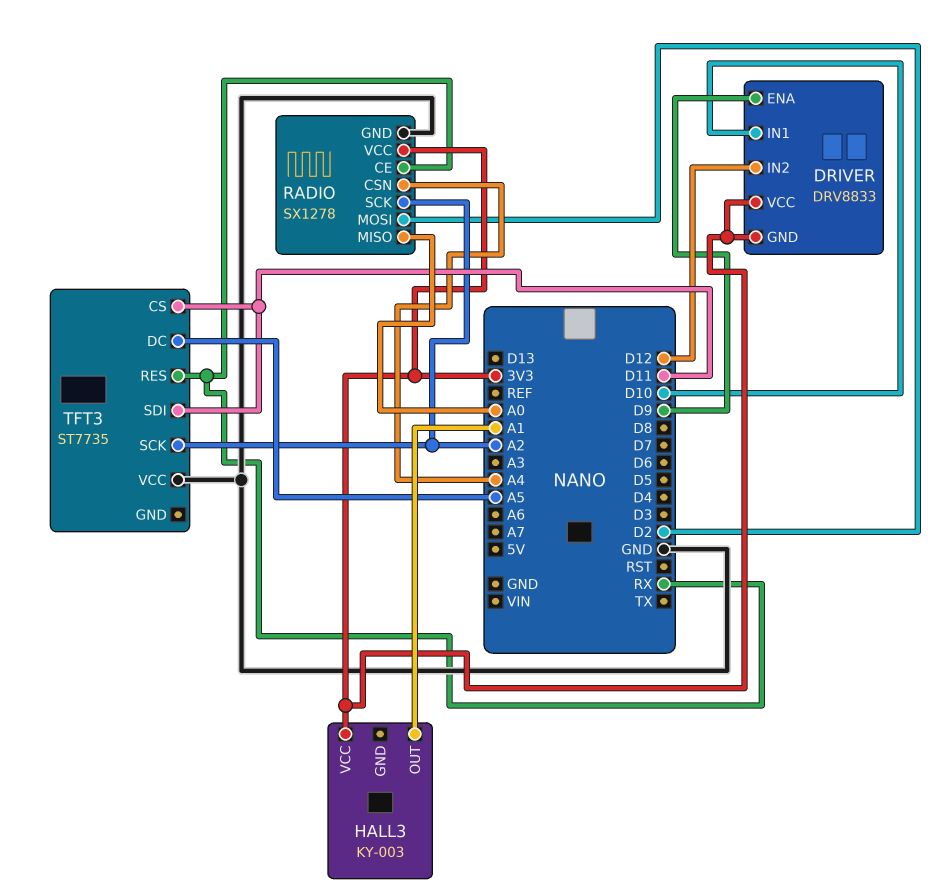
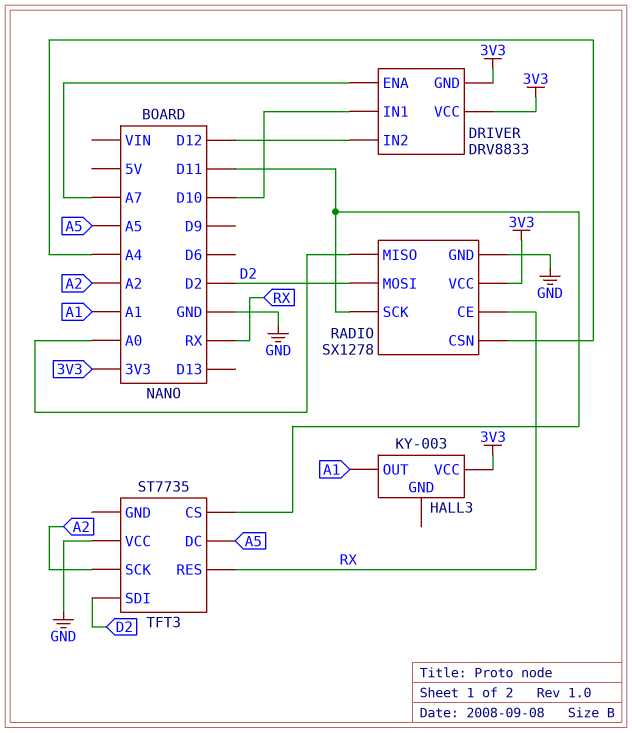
DRIVER pin ENA: D9 -> A7
RADIO pin SCK: A2 -> D11
TFT3 pin SDI: D11 -> D2

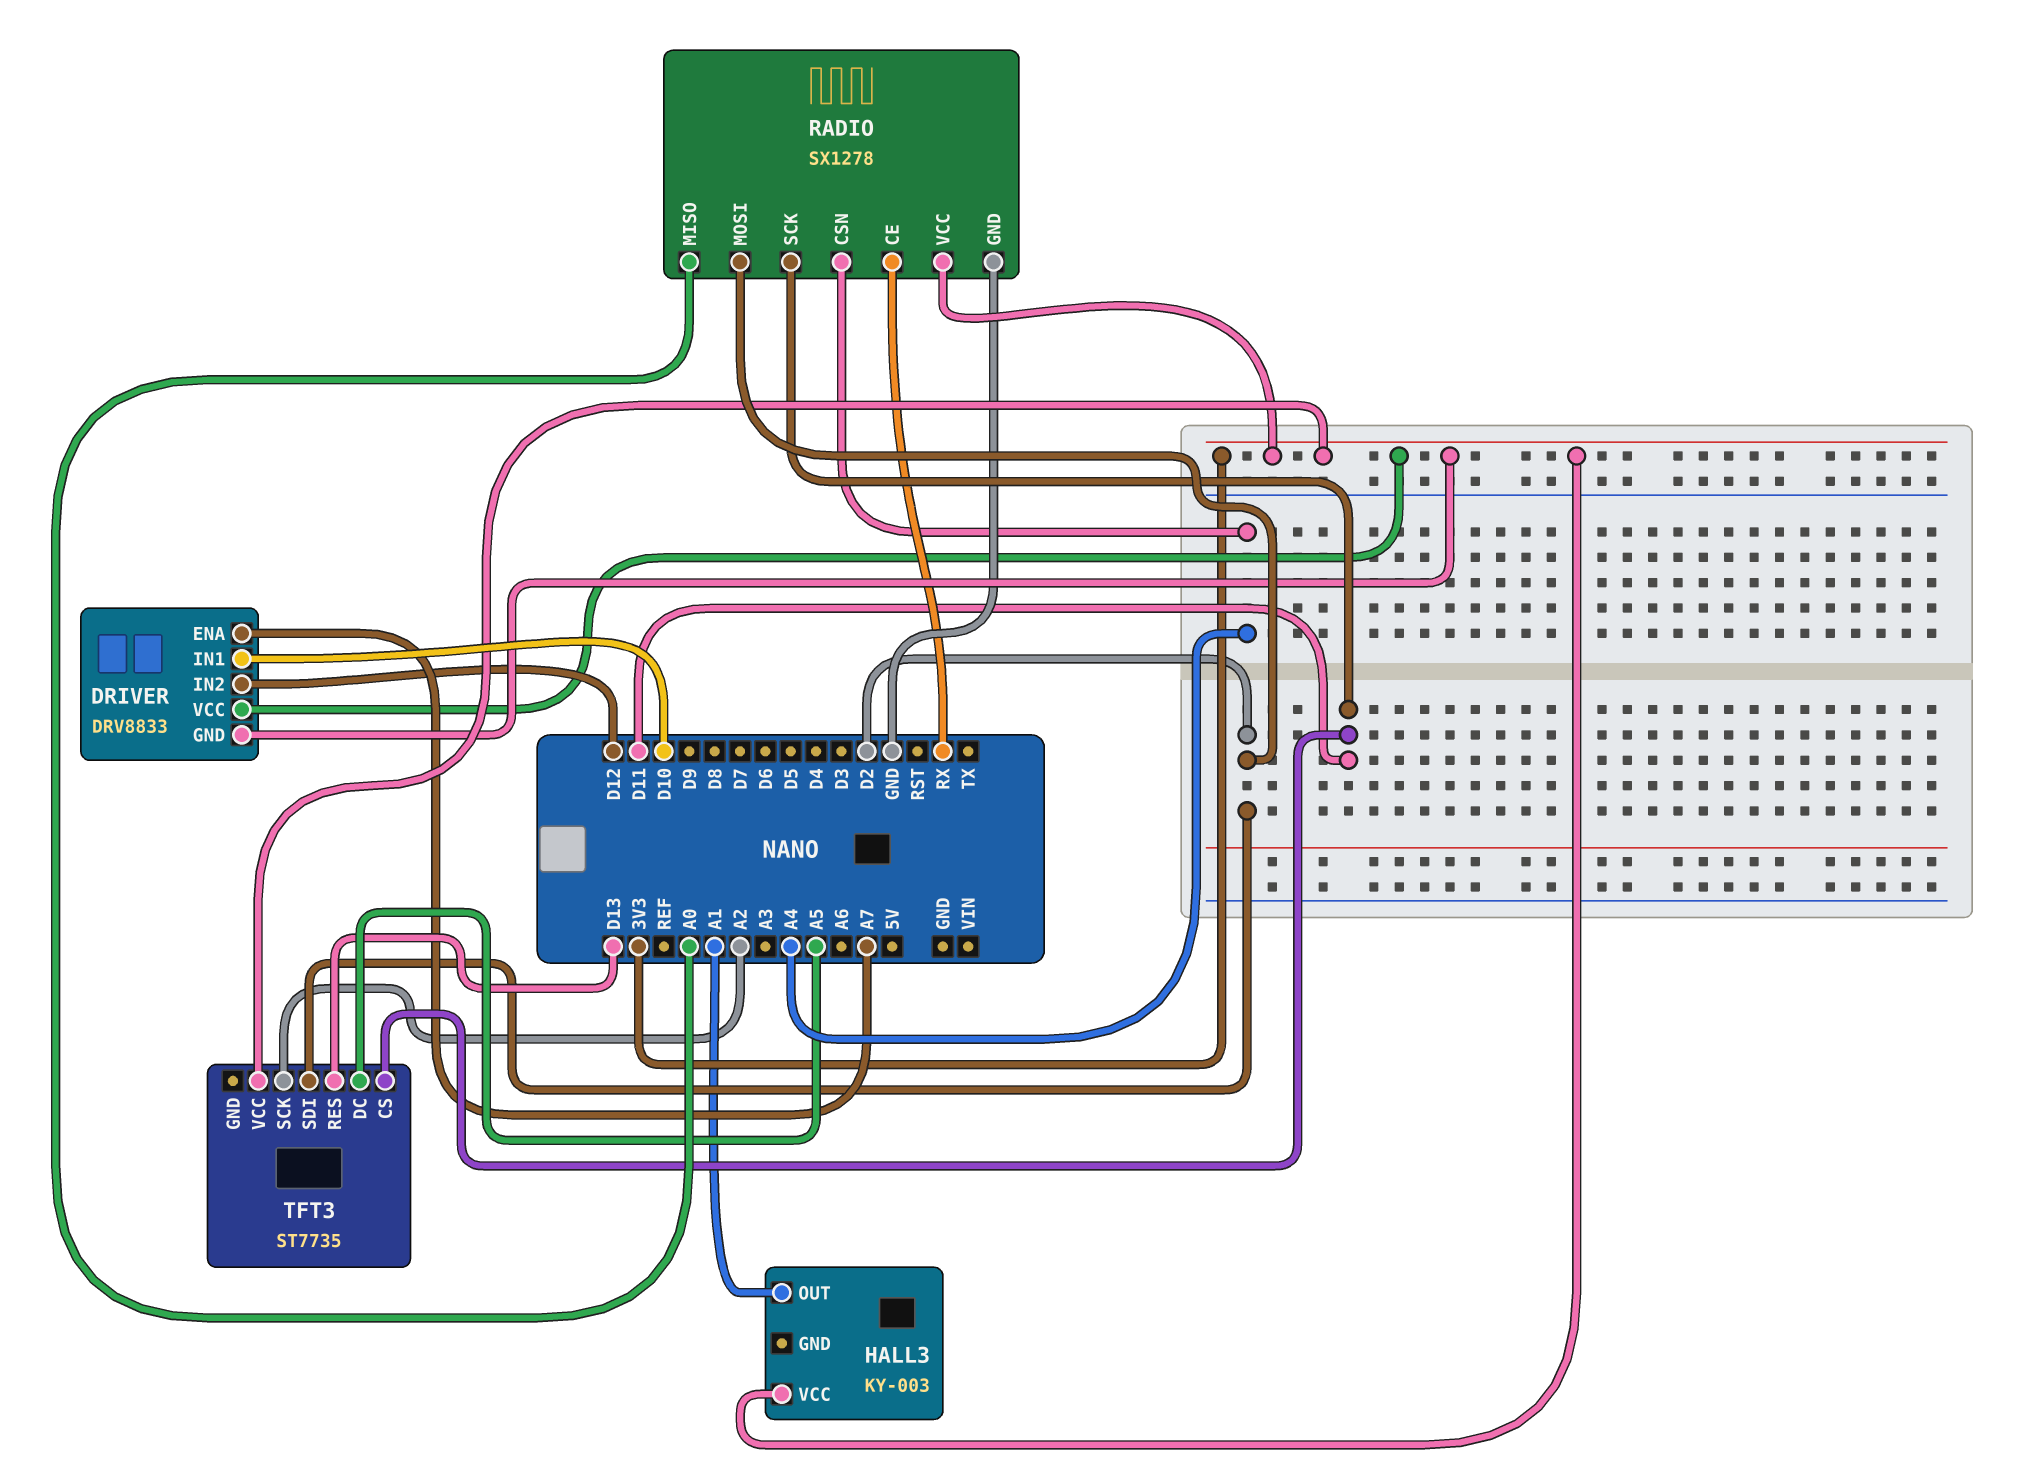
TFT3 pin RES: RX -> D13
TFT3 pin VCC: GND -> 3V3

